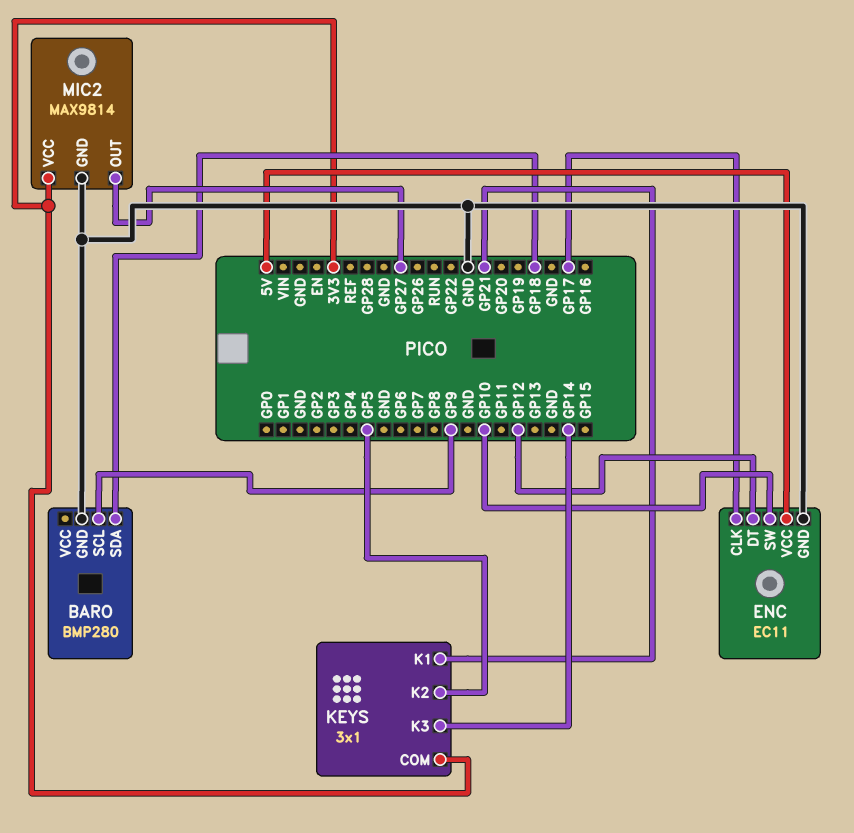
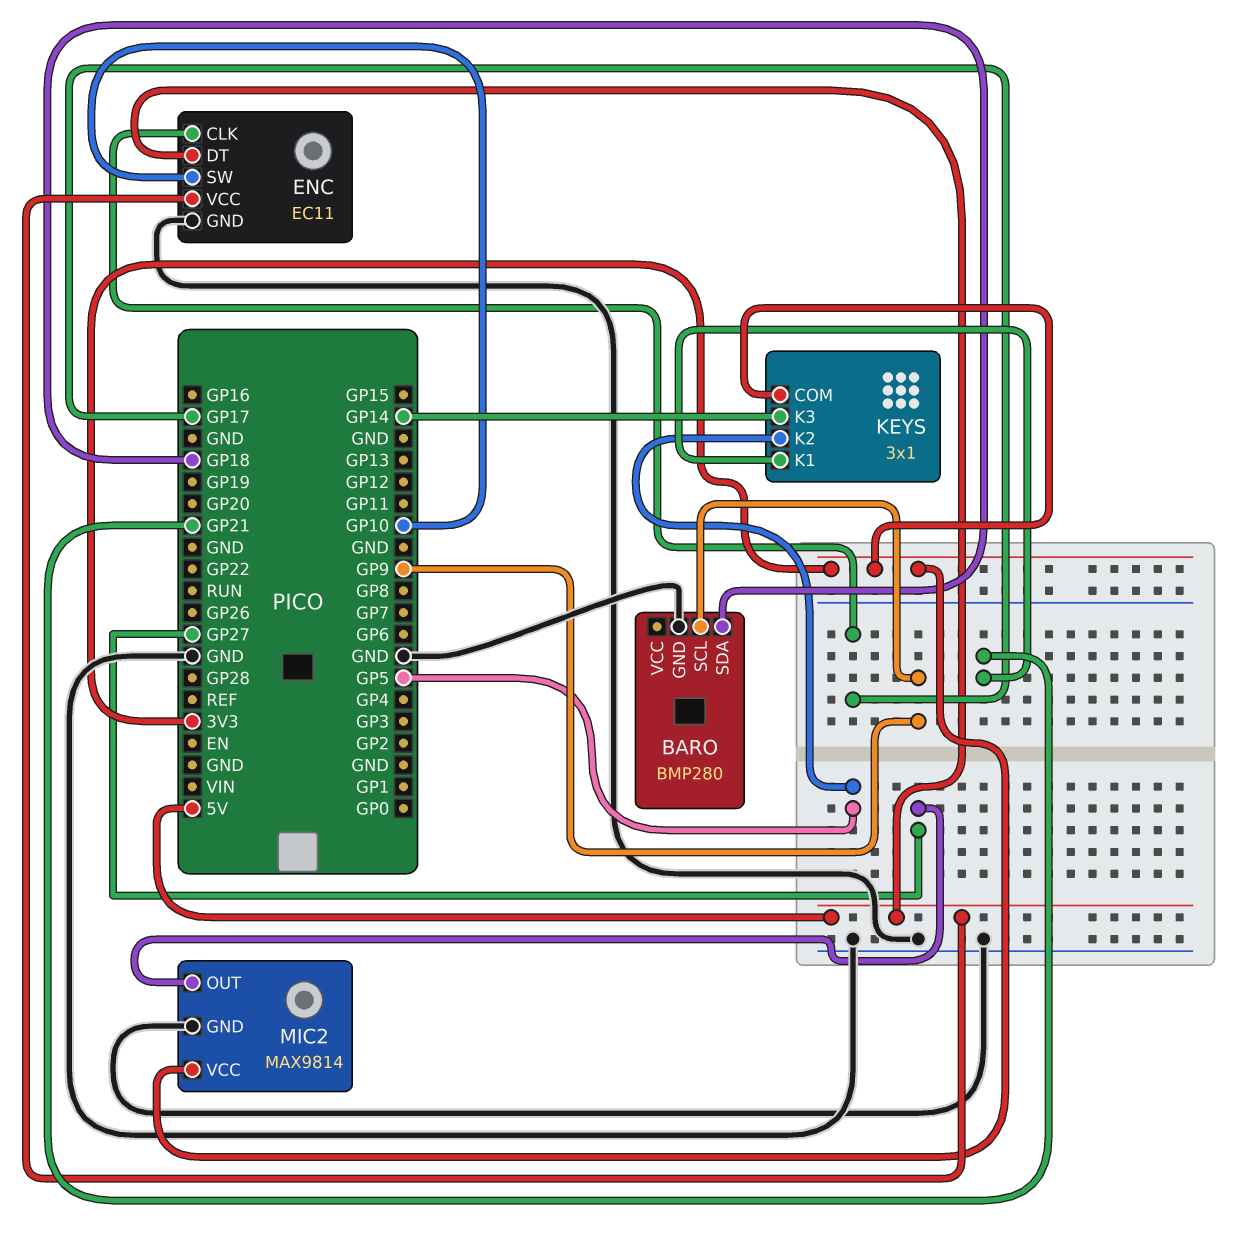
ENC pin DT: GP12 -> 5V

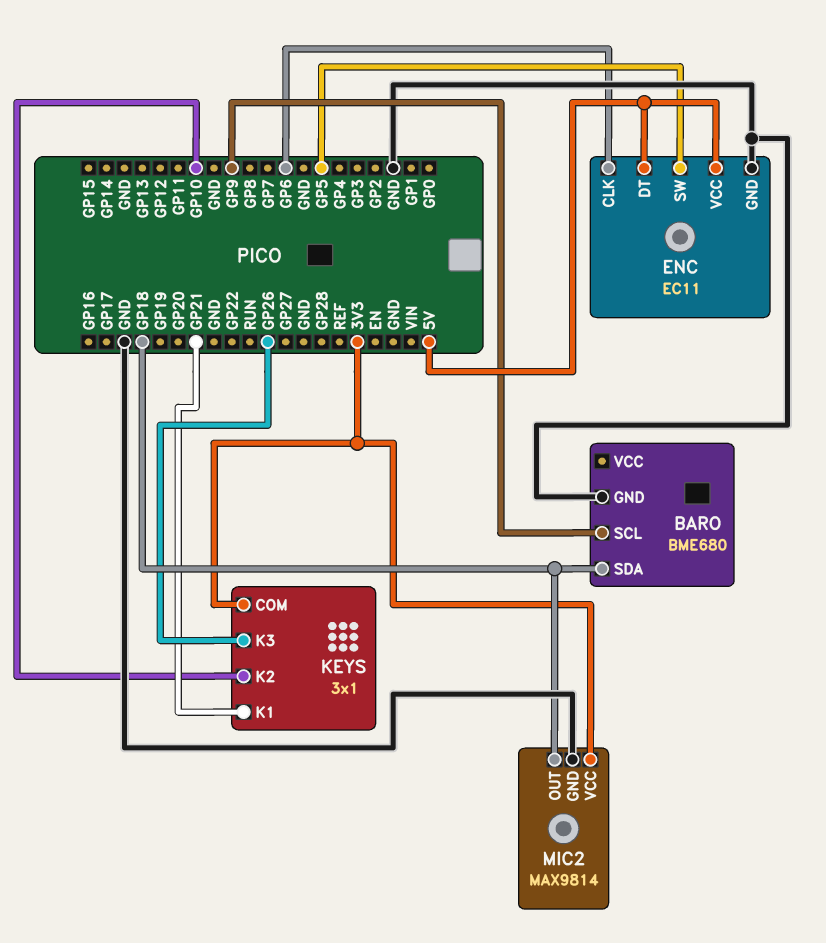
BARO: BMP280 -> BME680
ENC pin CLK: GP17 -> GP6
ENC pin SW: GP10 -> GP5
KEYS pin K2: GP5 -> GP10
KEYS pin K3: GP14 -> GP26
MIC2 pin OUT: GP27 -> GP18

